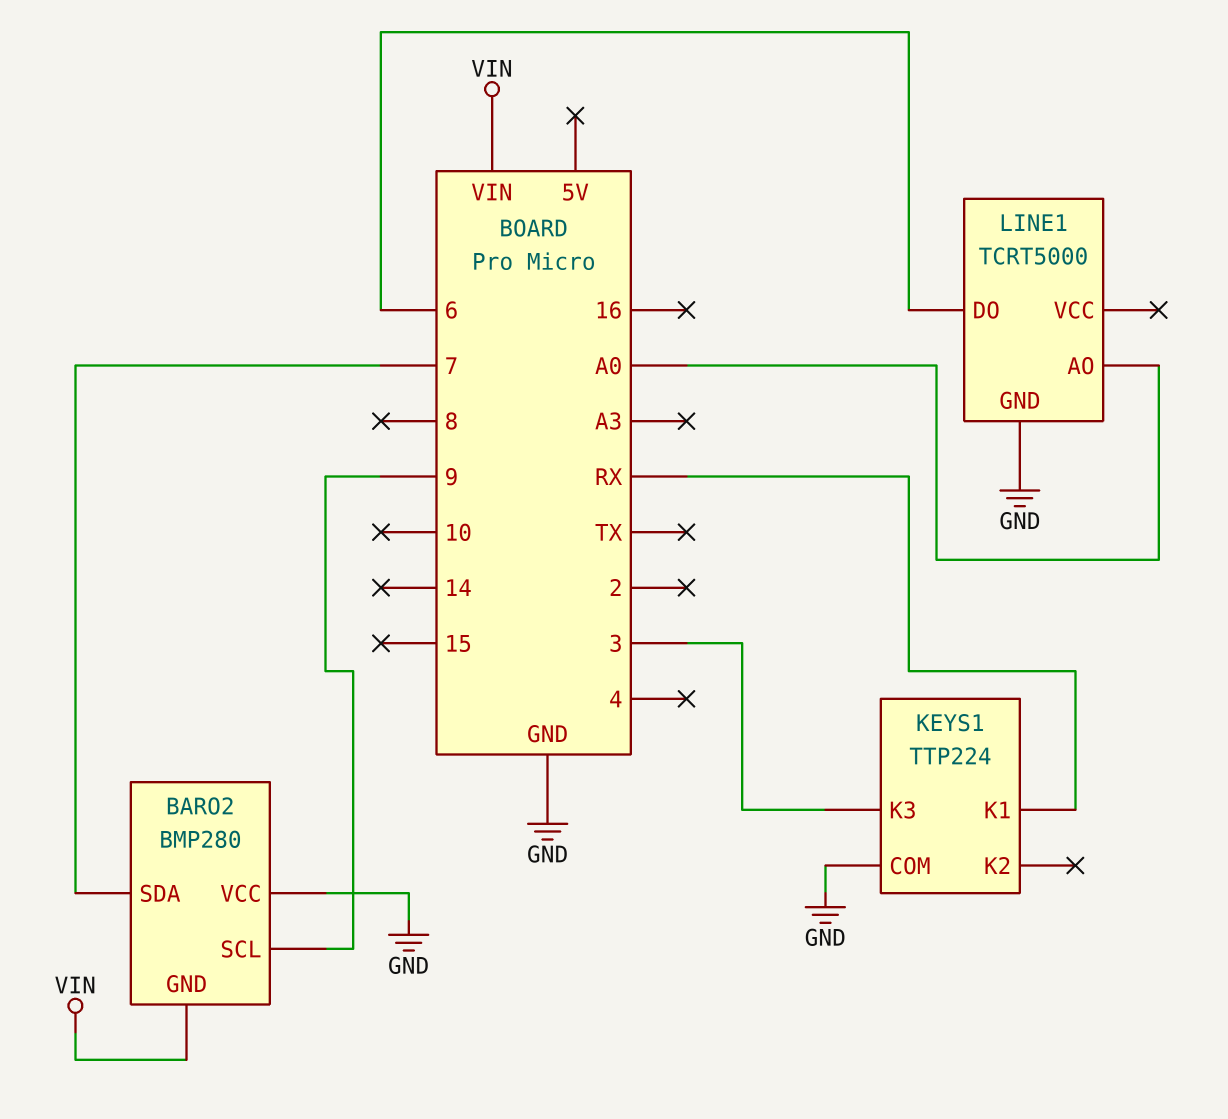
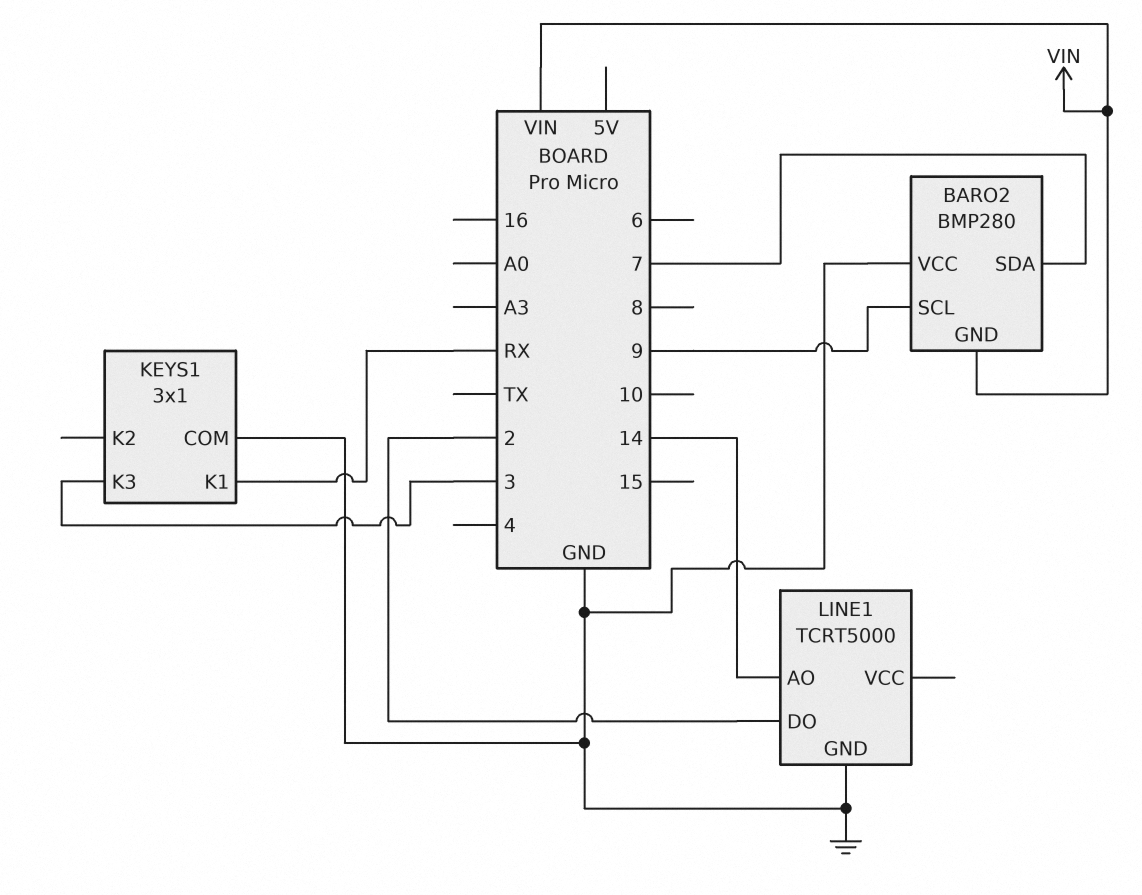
KEYS1: TTP224 -> 3x1
LINE1 pin AO: A0 -> 14
LINE1 pin DO: 6 -> 2

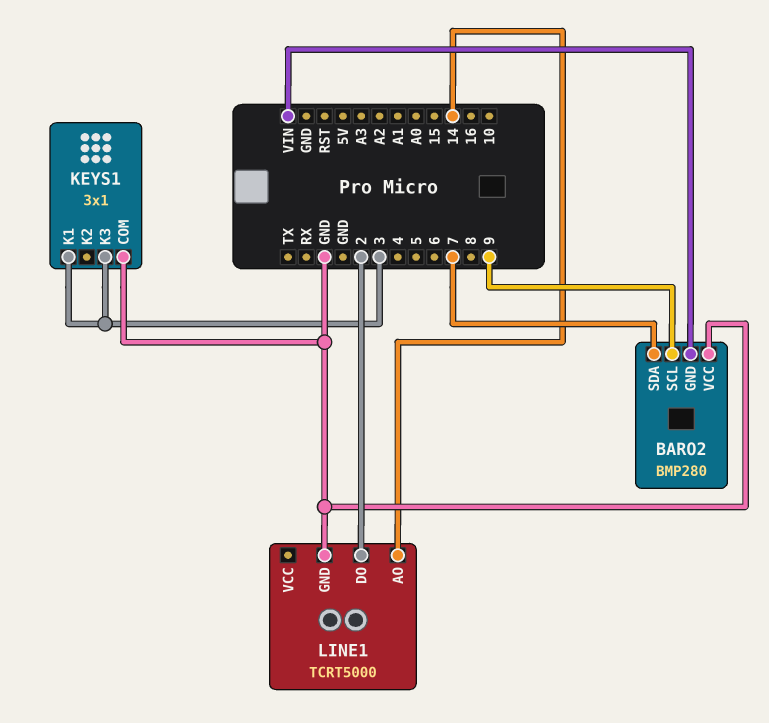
KEYS1 pin K1: RX -> 3

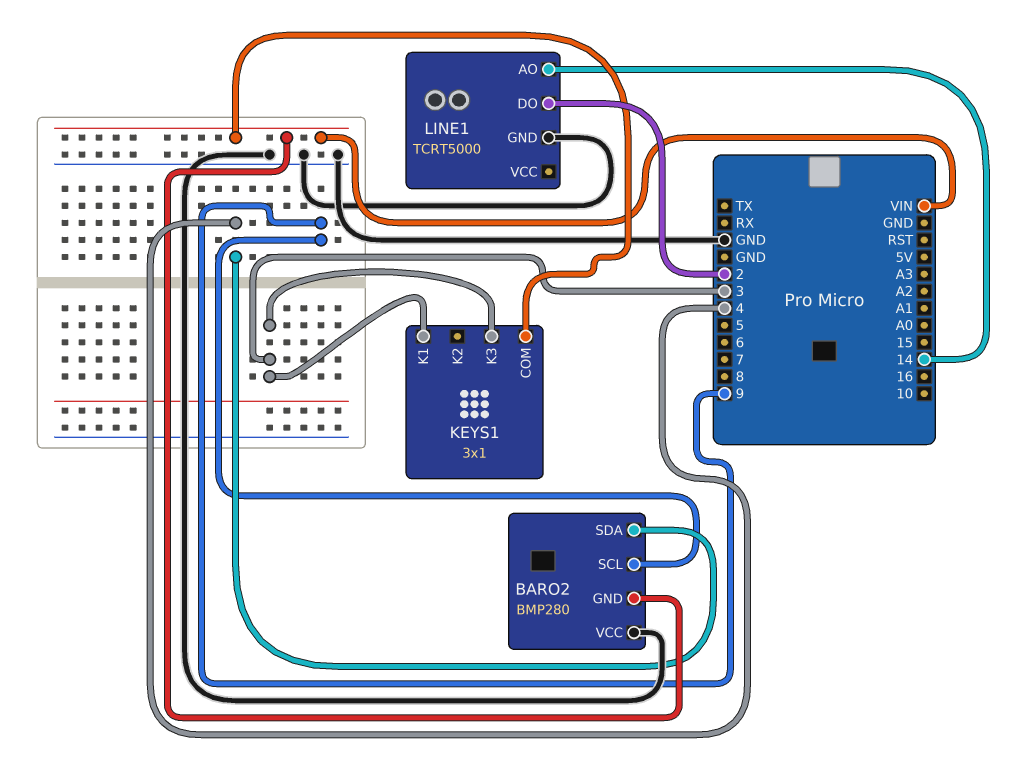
BARO2 pin SDA: 7 -> 4
KEYS1 pin COM: GND -> VIN

